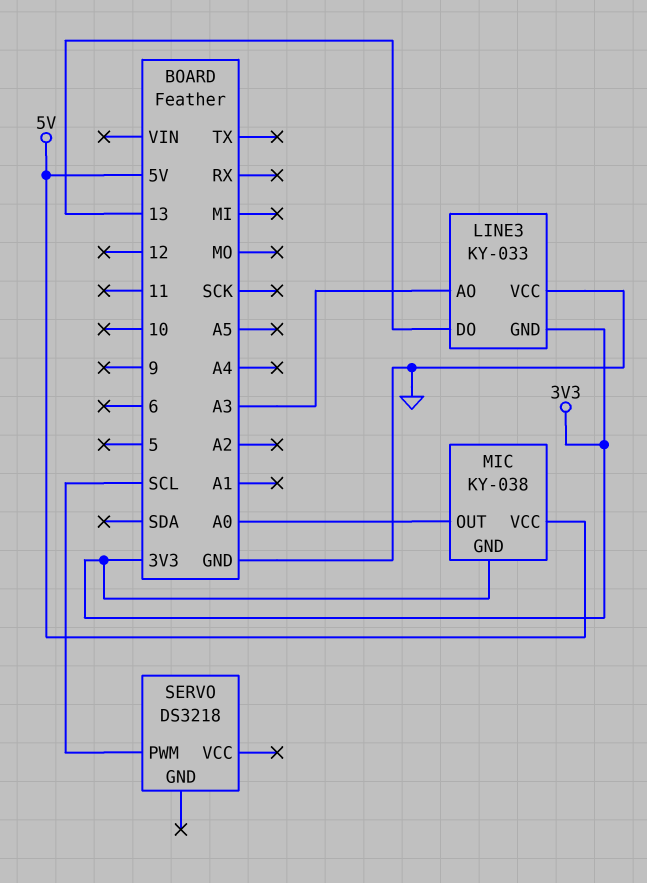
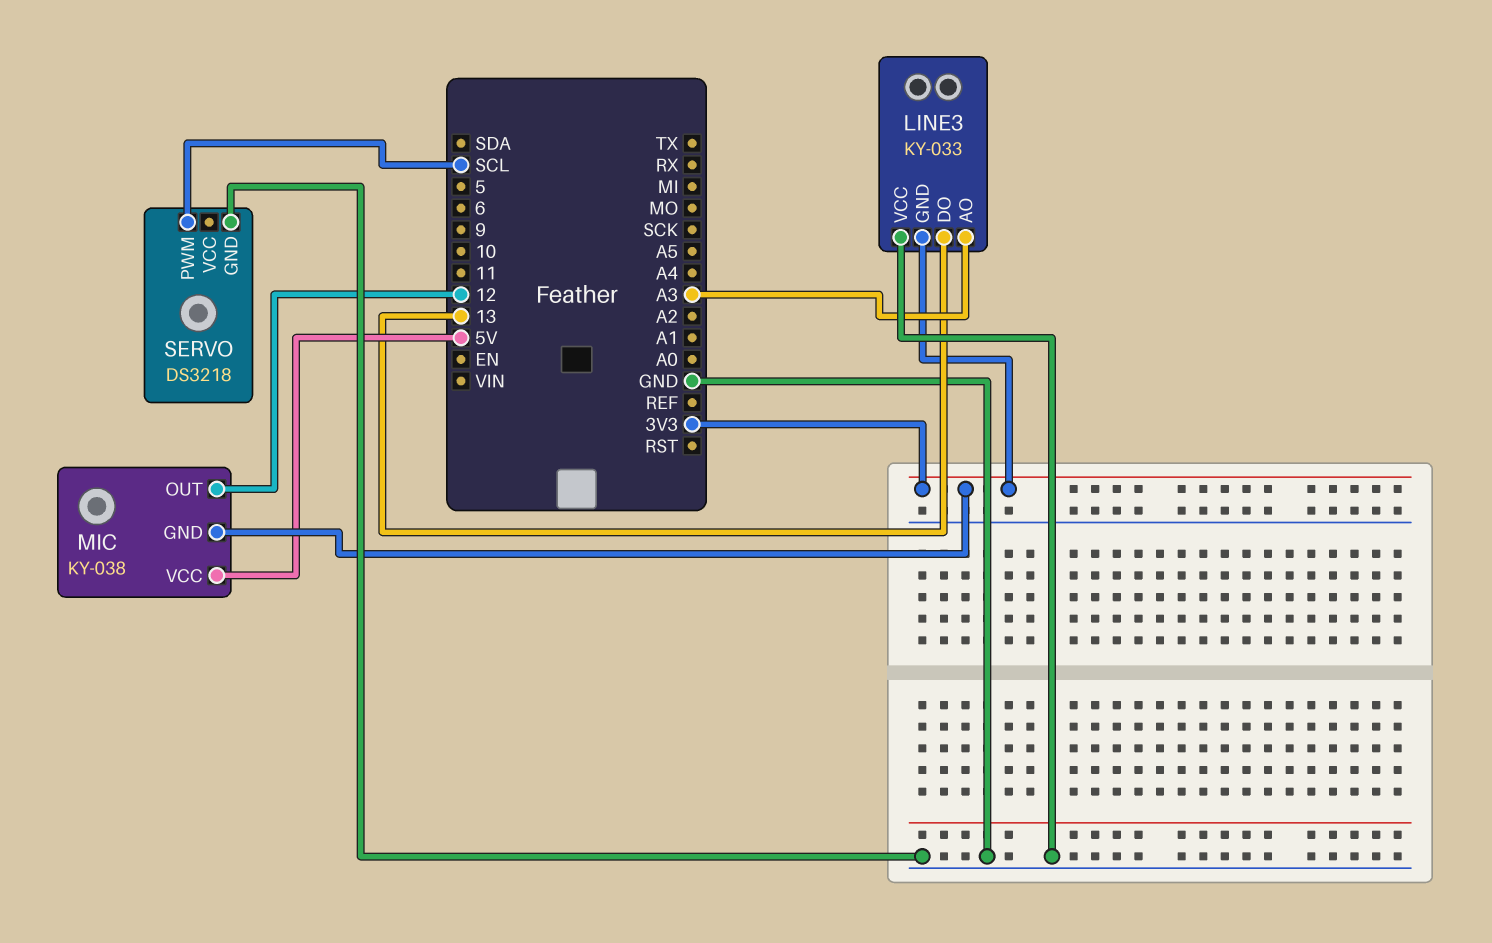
MIC pin OUT: A0 -> 12
SERVO pin GND: none -> GND

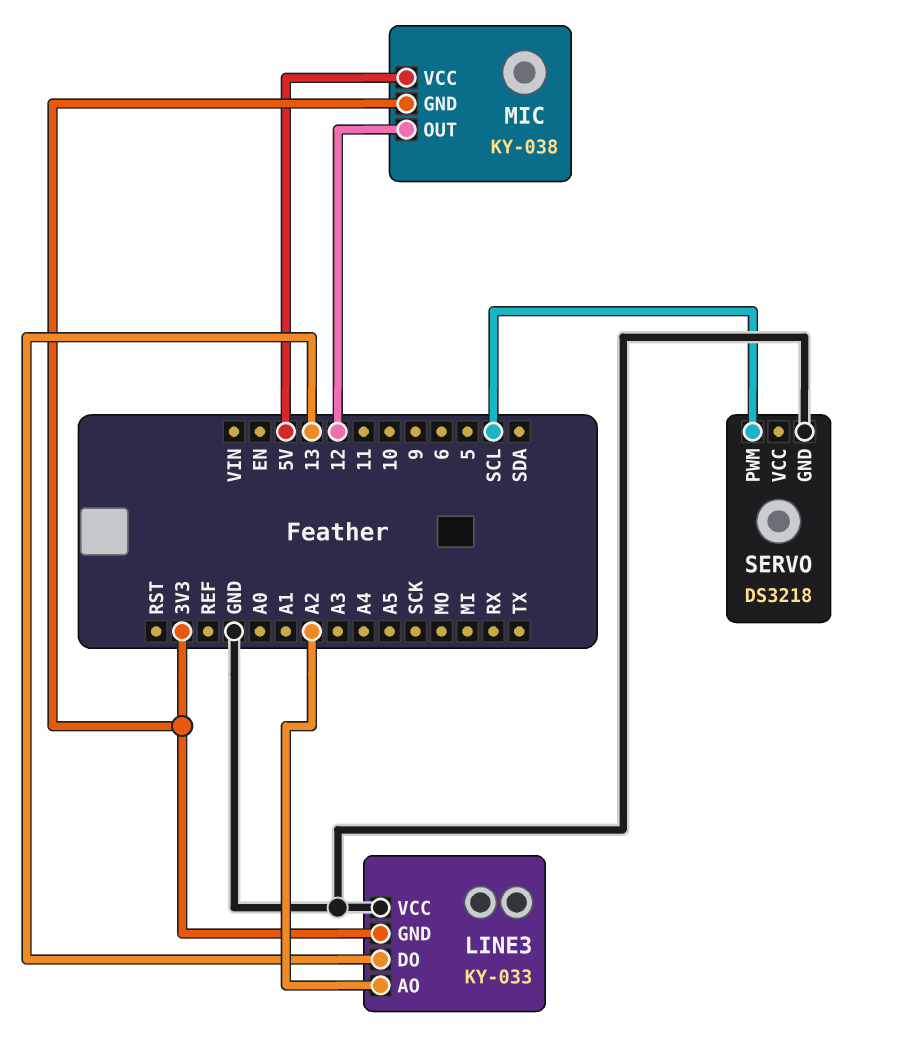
LINE3 pin AO: A3 -> A2

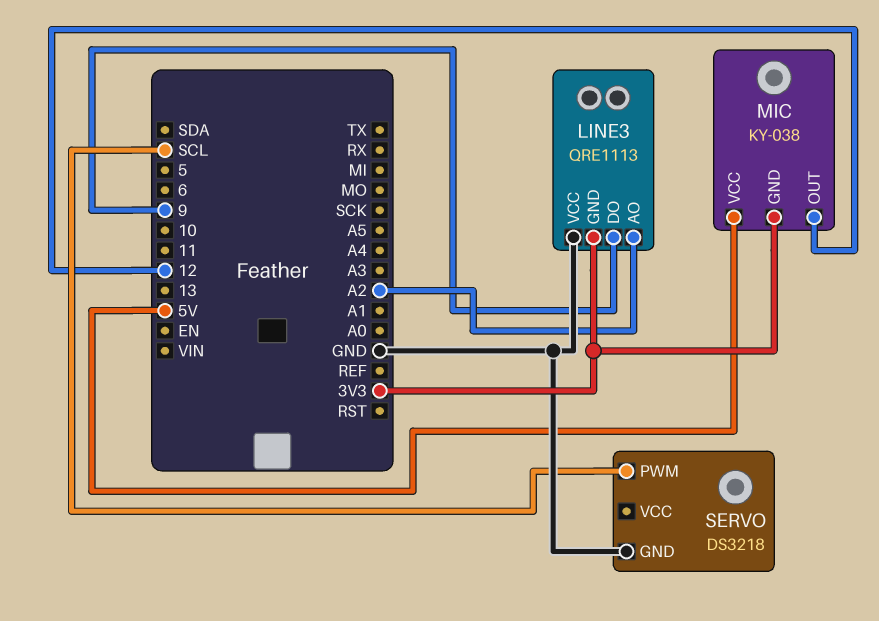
LINE3: KY-033 -> QRE1113
LINE3 pin DO: 13 -> 9

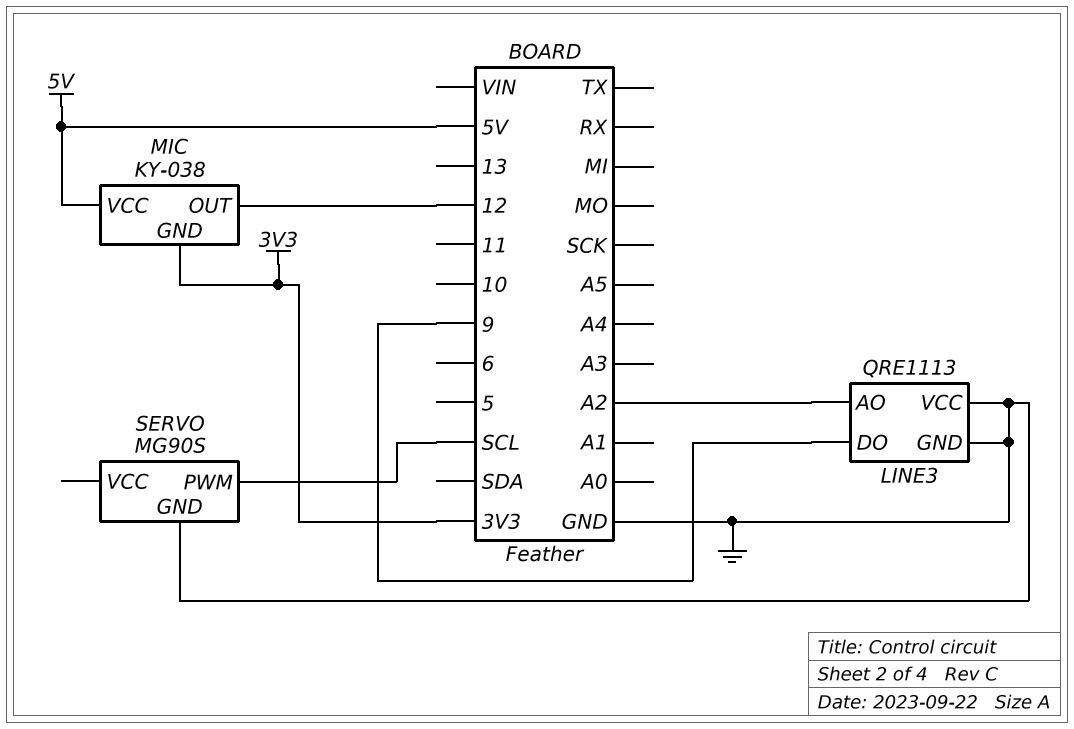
LINE3 pin GND: 3V3 -> GND
SERVO: DS3218 -> MG90S

